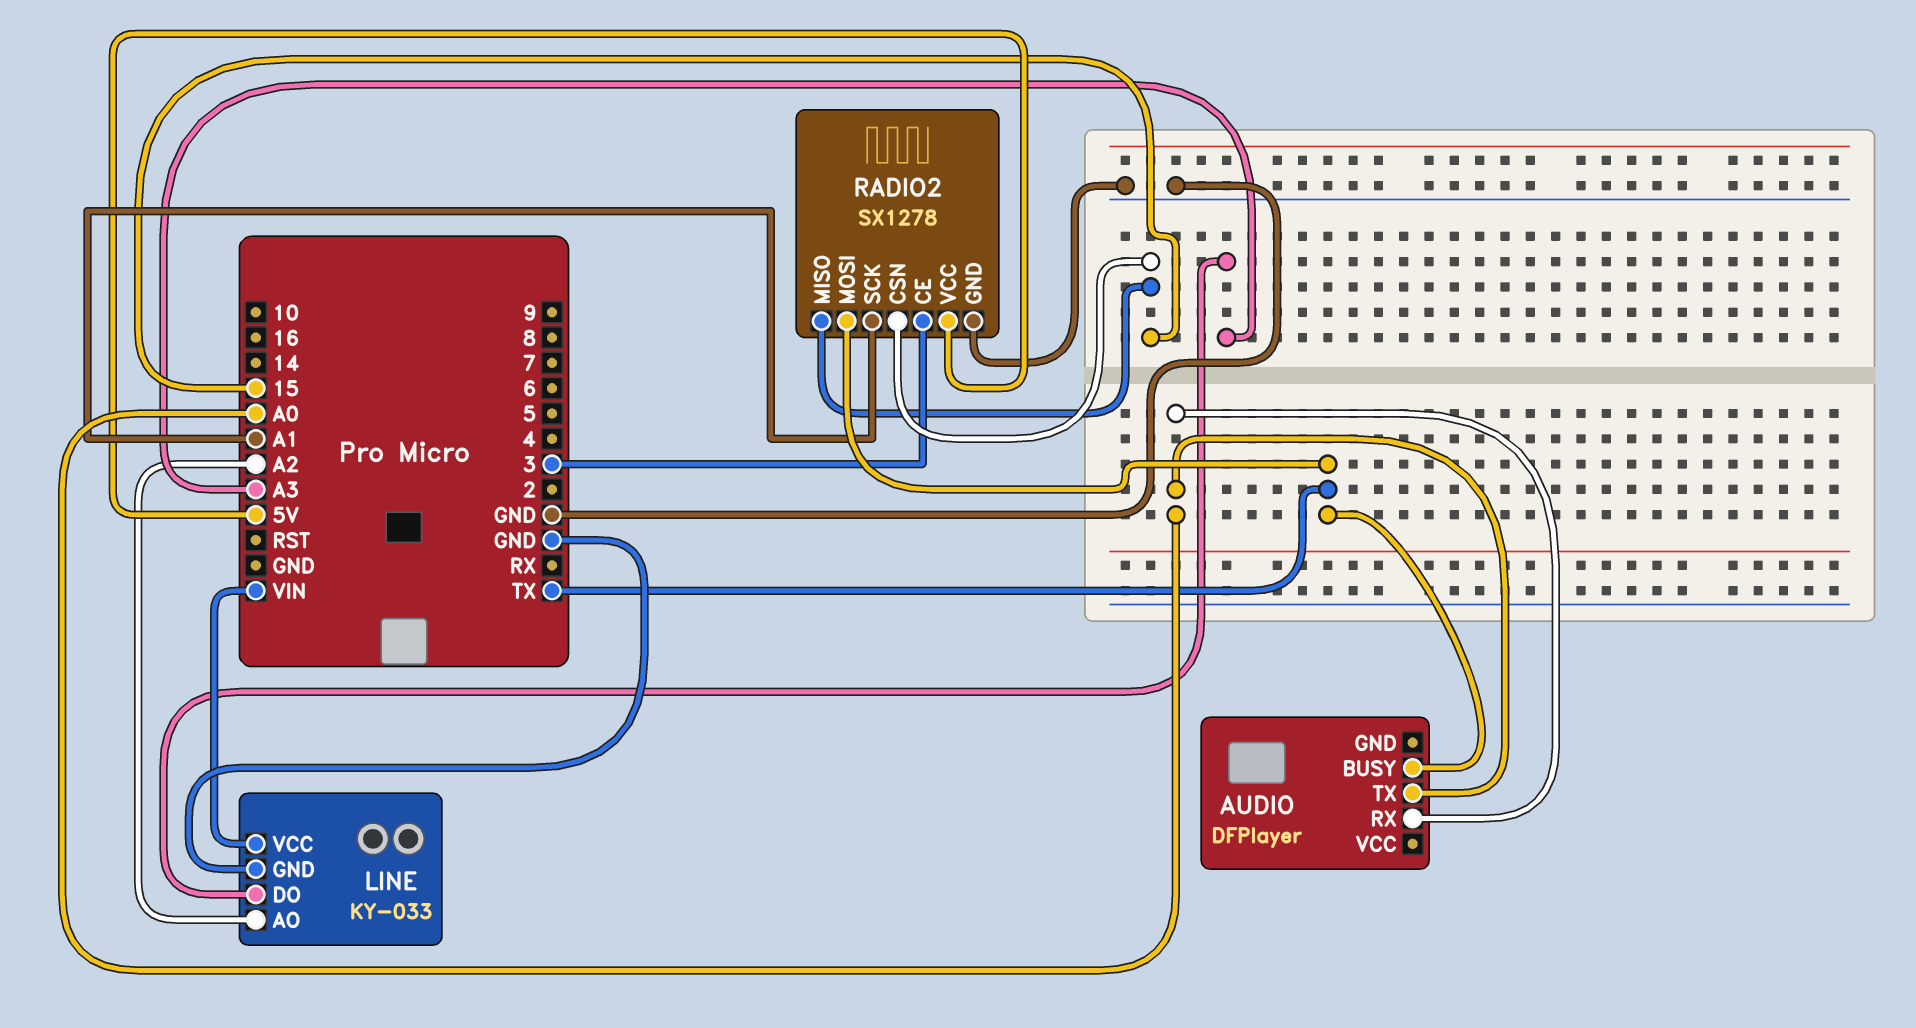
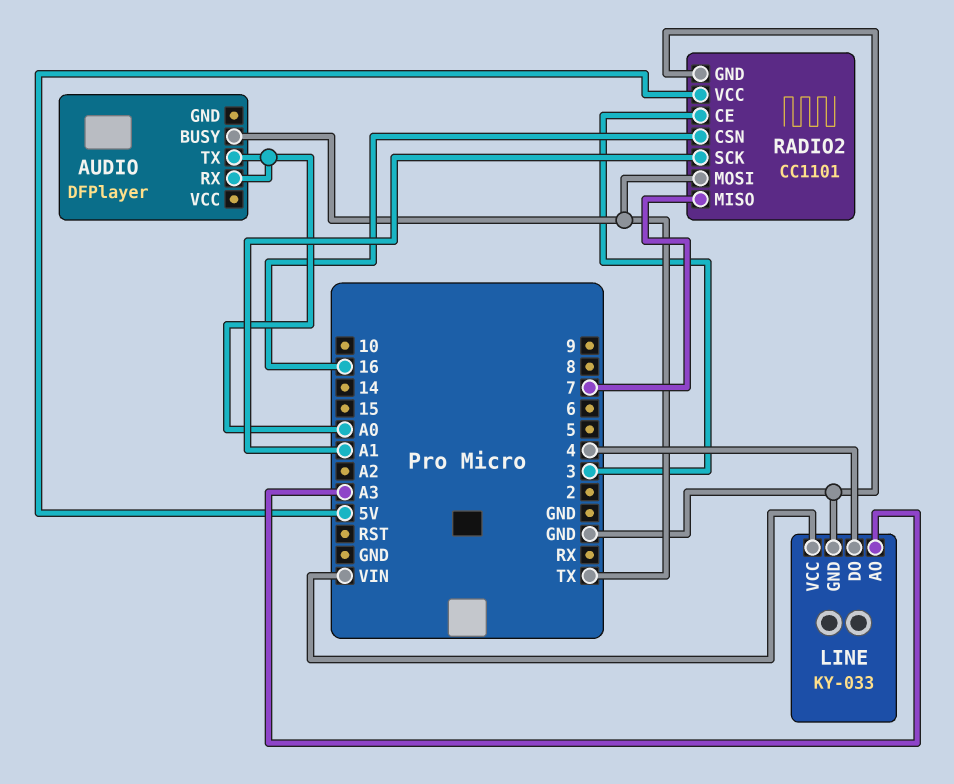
LINE pin AO: A2 -> A3
LINE pin DO: A3 -> 4
RADIO2: SX1278 -> CC1101
RADIO2 pin CSN: 15 -> 16
RADIO2 pin MISO: 15 -> 7

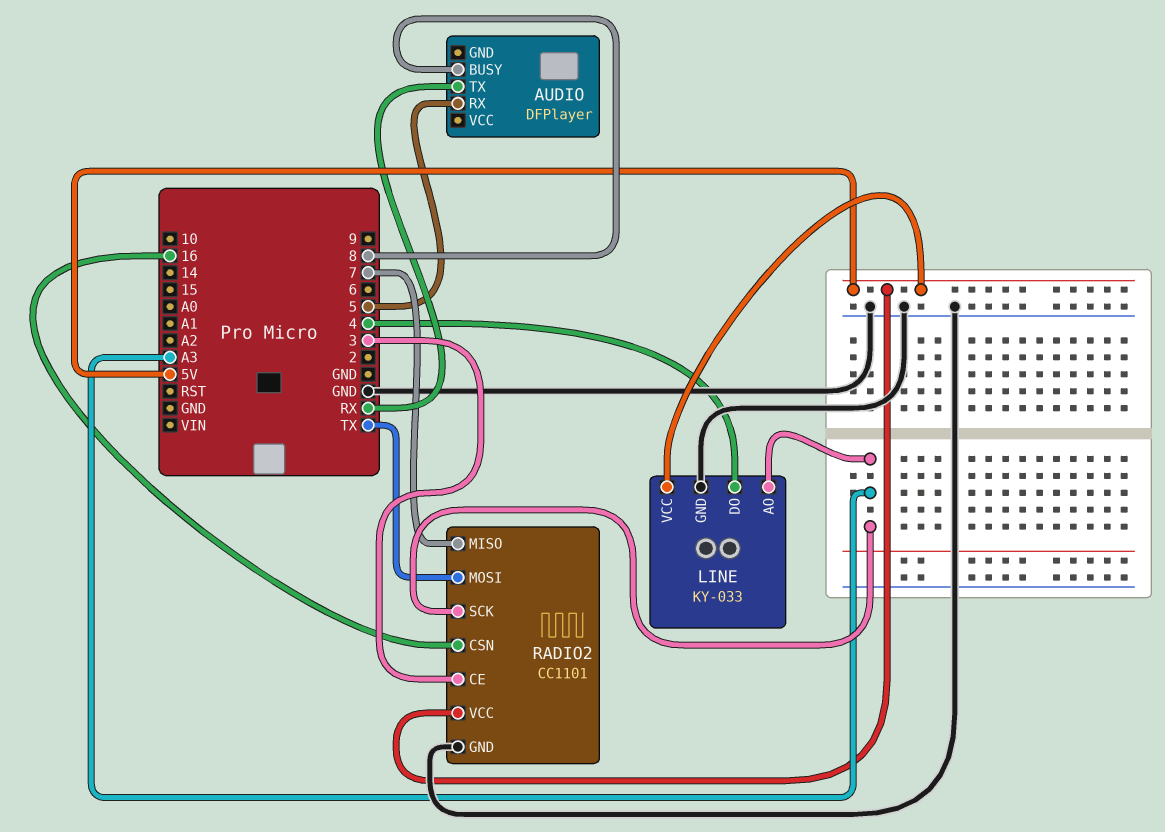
AUDIO pin BUSY: TX -> 8
AUDIO pin RX: A0 -> 5
AUDIO pin TX: A0 -> RX
LINE pin VCC: VIN -> 5V
RADIO2 pin SCK: A1 -> A3

